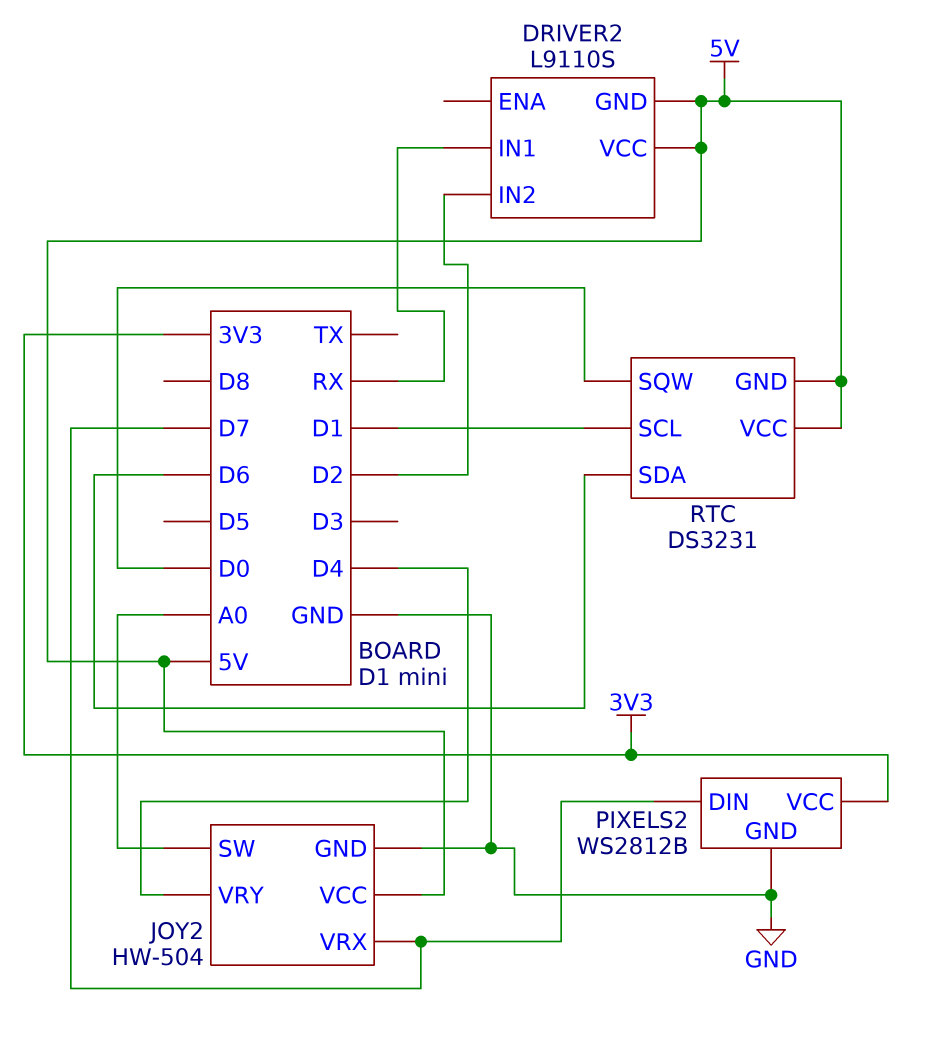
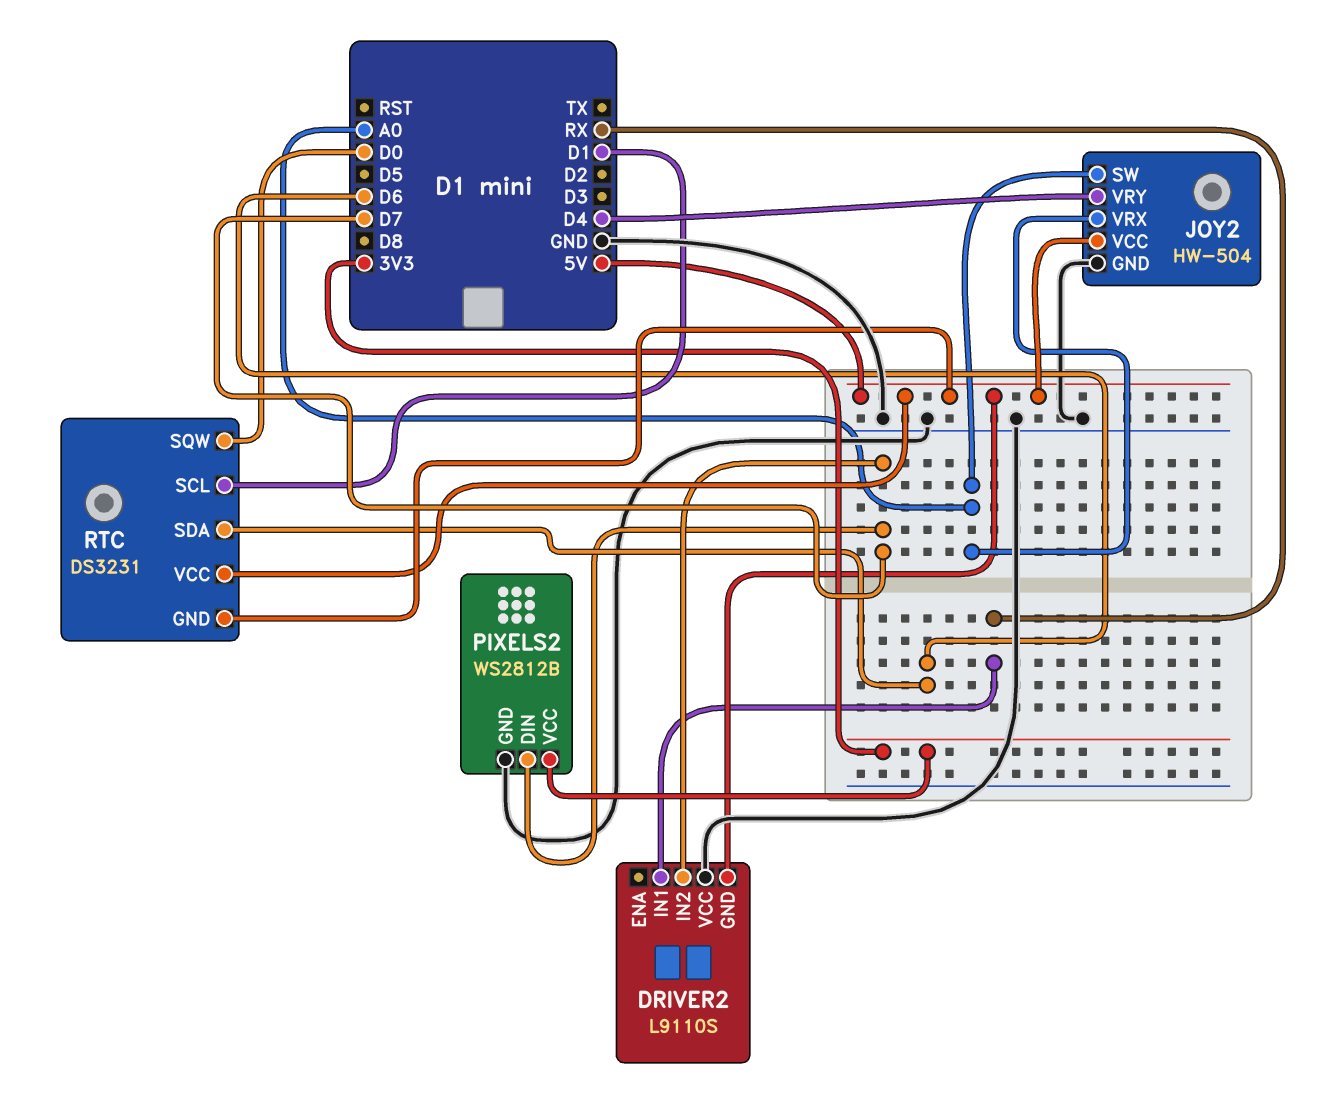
DRIVER2 pin IN2: D2 -> D7
DRIVER2 pin VCC: 5V -> GND
JOY2 pin VRX: D7 -> A0

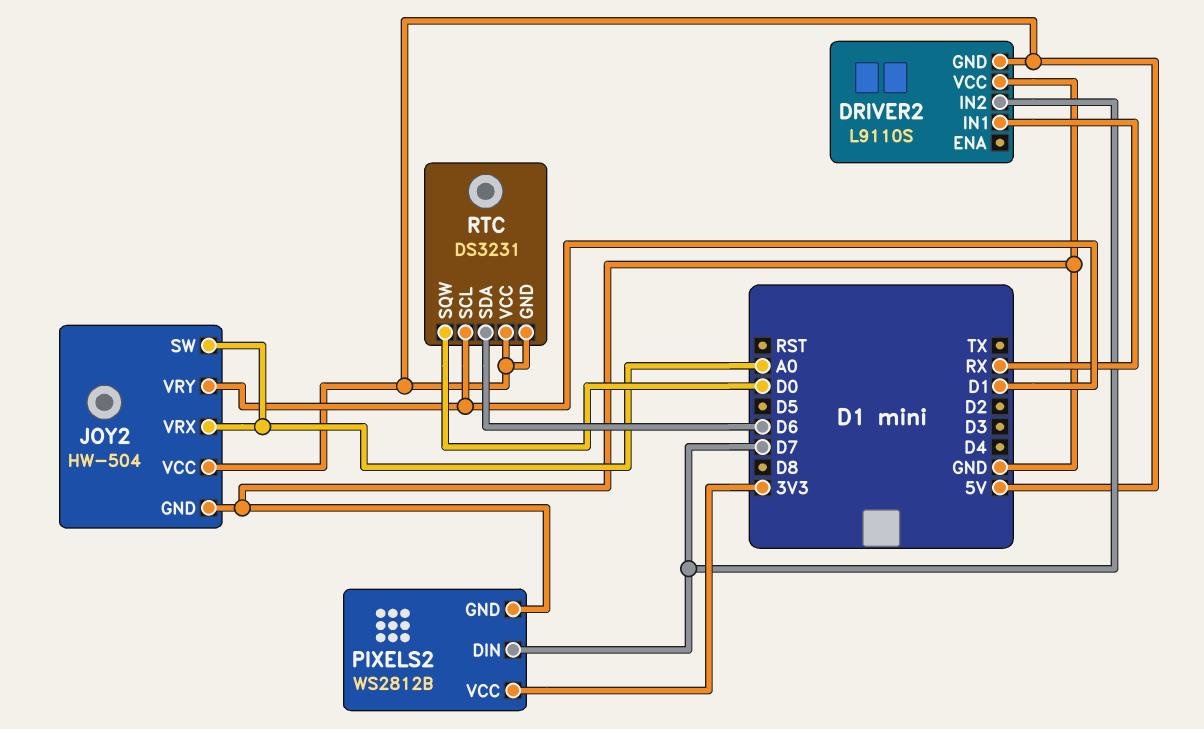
JOY2 pin VRY: D4 -> D1

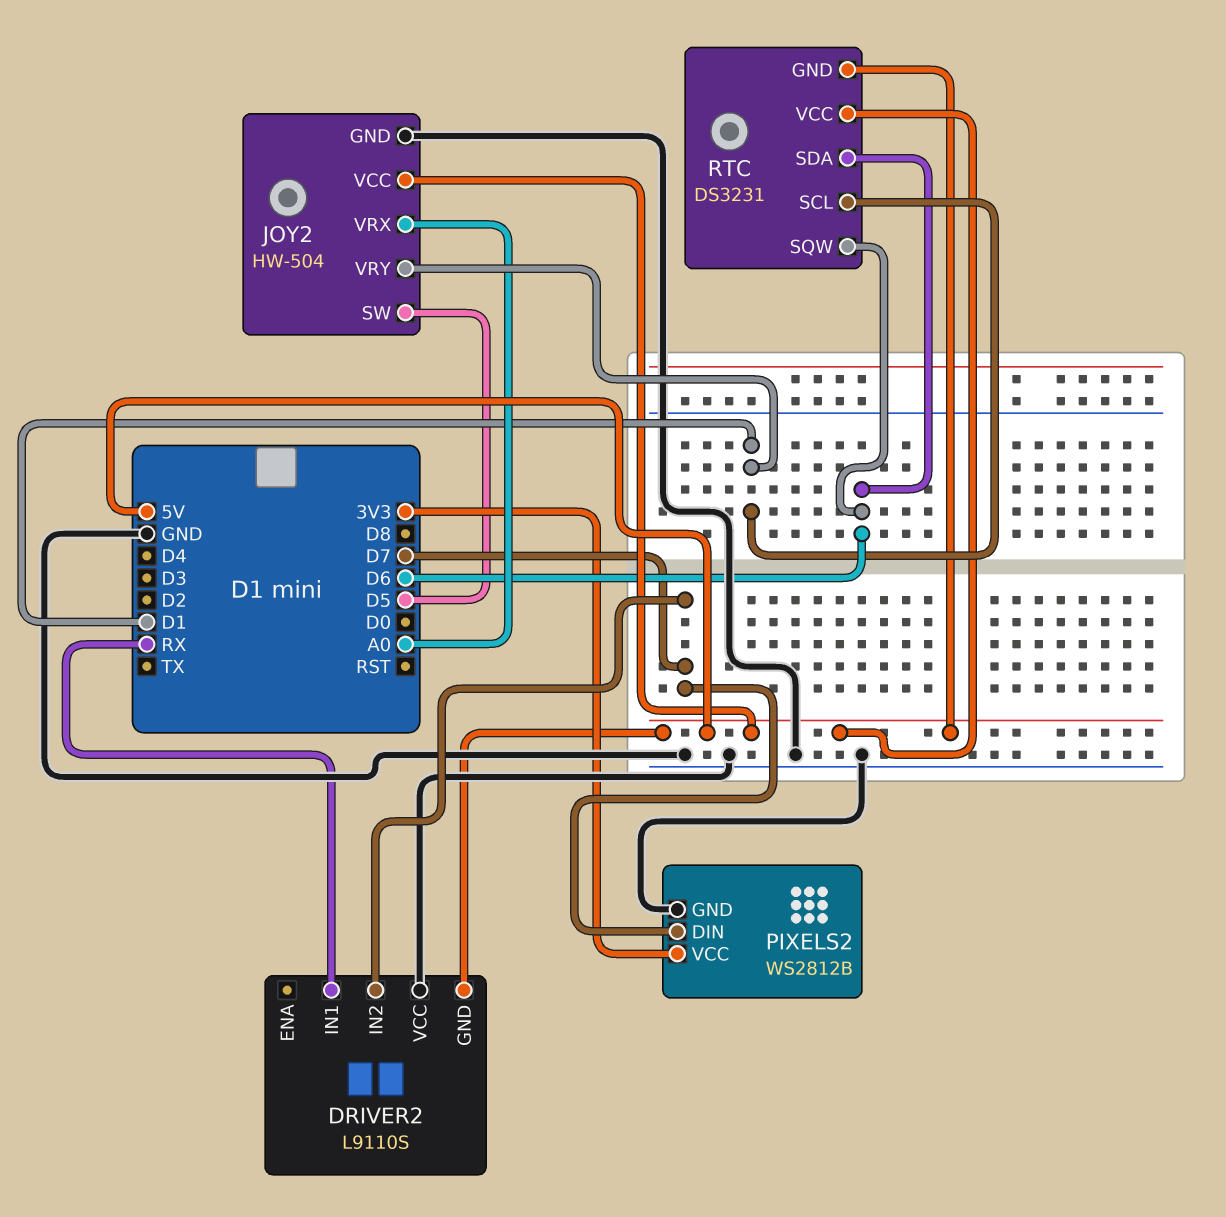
JOY2 pin SW: A0 -> D5
RTC pin SQW: D0 -> D6

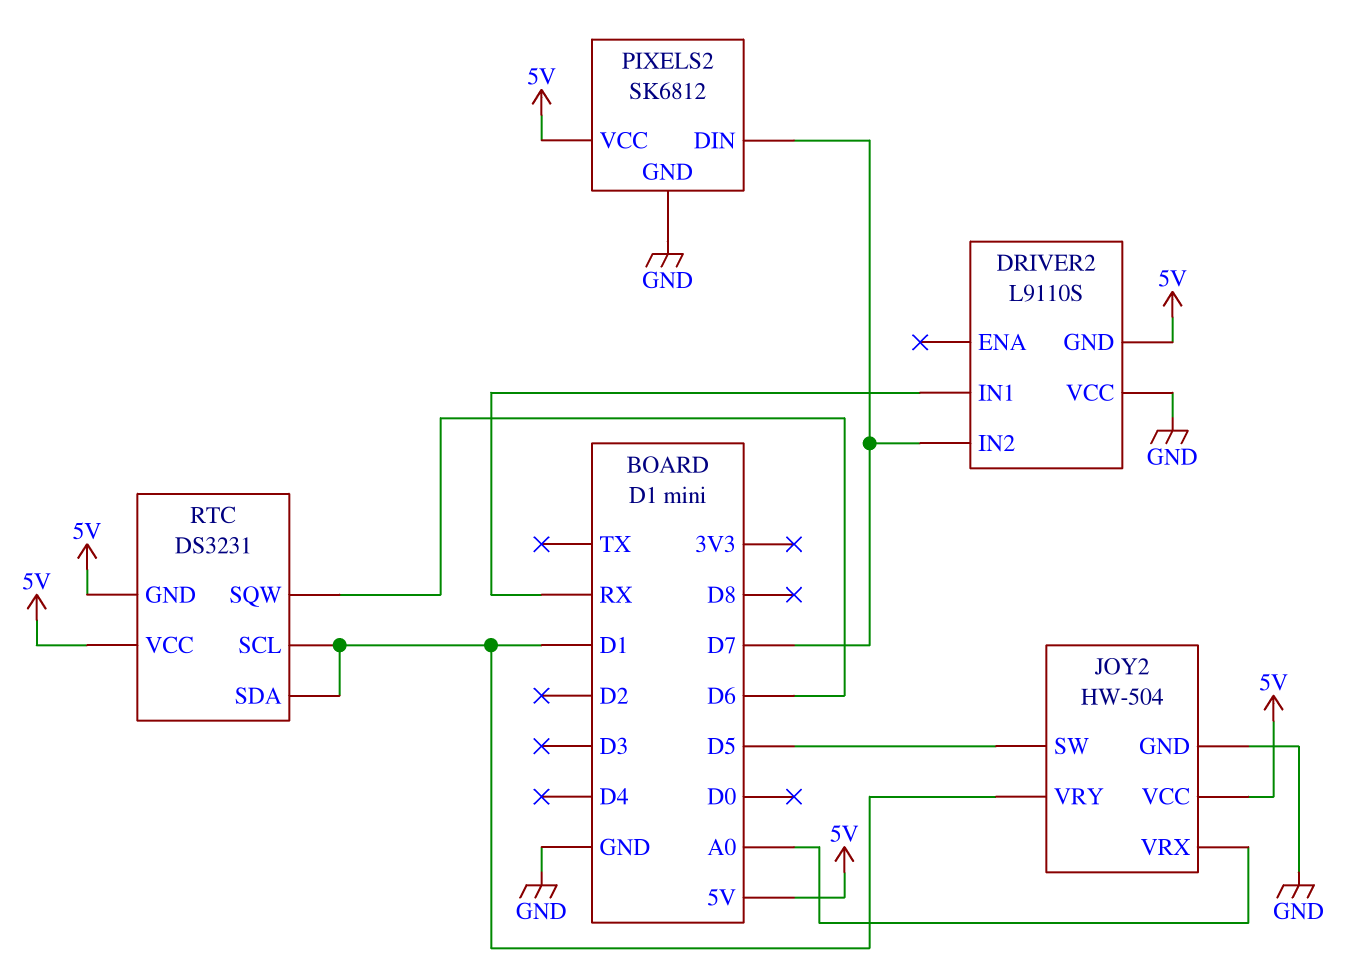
PIXELS2: WS2812B -> SK6812
PIXELS2 pin VCC: 3V3 -> 5V
RTC pin SDA: D6 -> D1

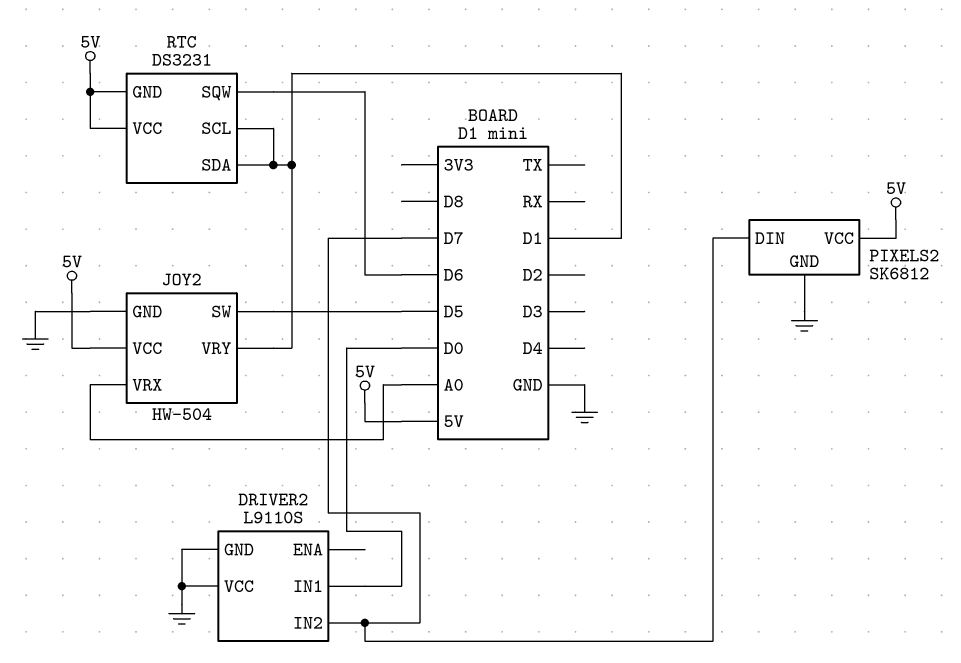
DRIVER2 pin GND: 5V -> GND
DRIVER2 pin IN1: RX -> D0

